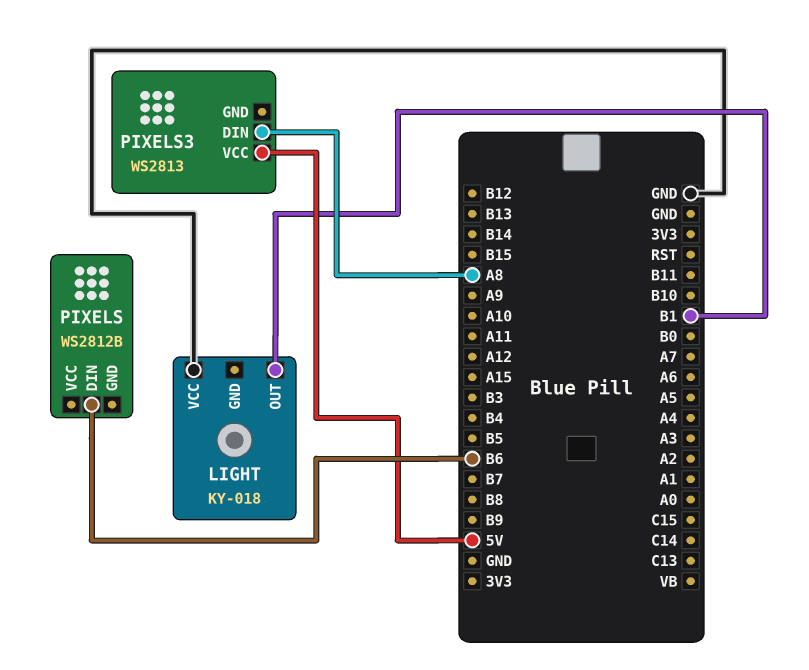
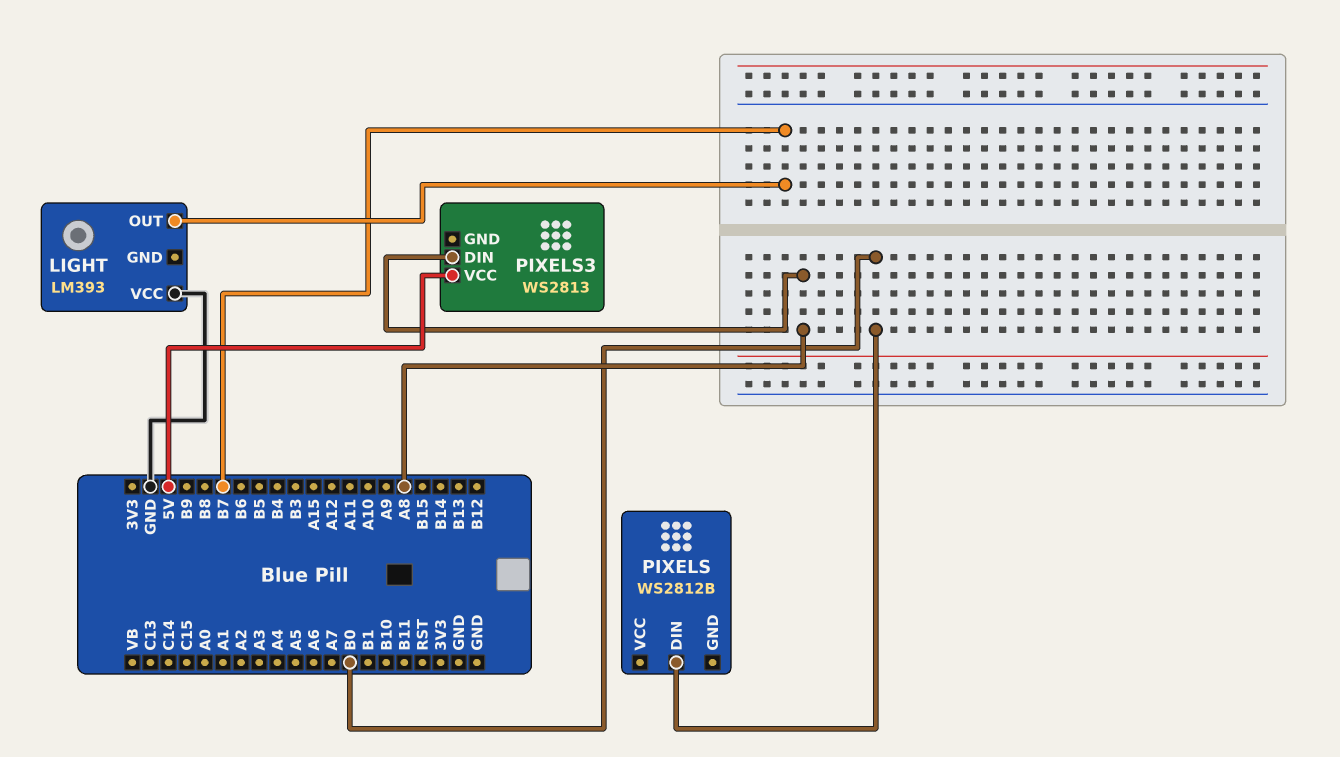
LIGHT: KY-018 -> LM393
LIGHT pin OUT: B1 -> B7
PIXELS pin DIN: B6 -> B0

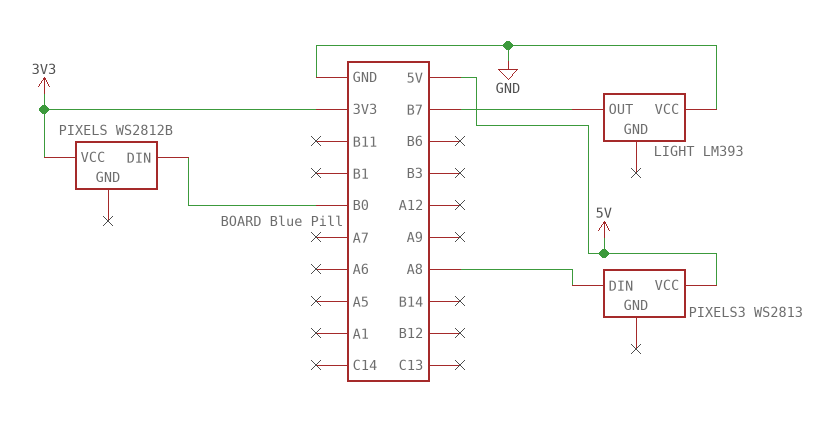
PIXELS pin VCC: none -> 3V3

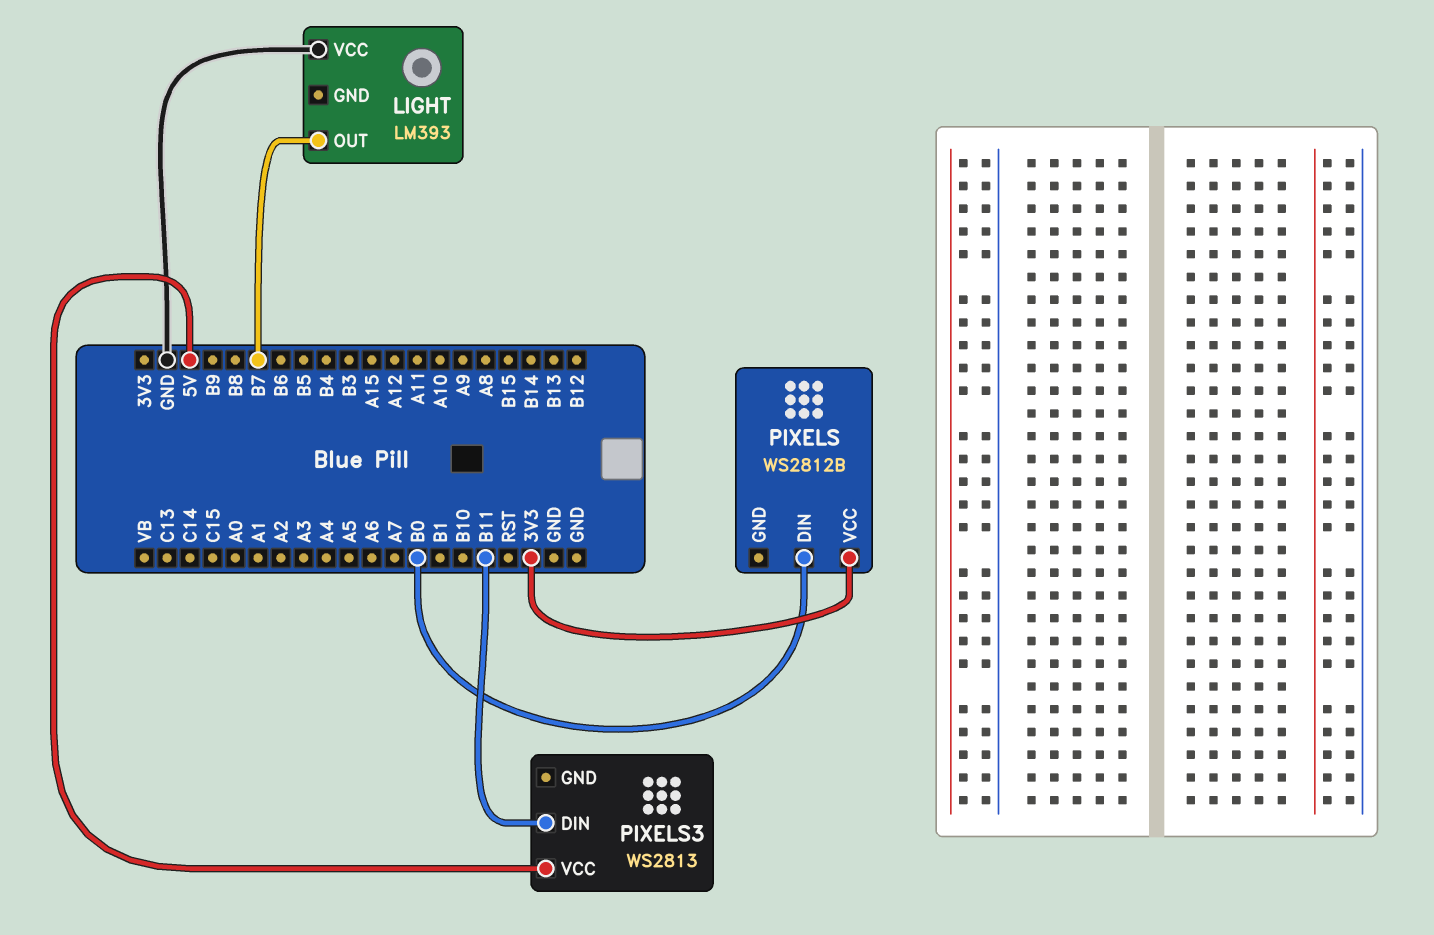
PIXELS3 pin DIN: A8 -> B11

